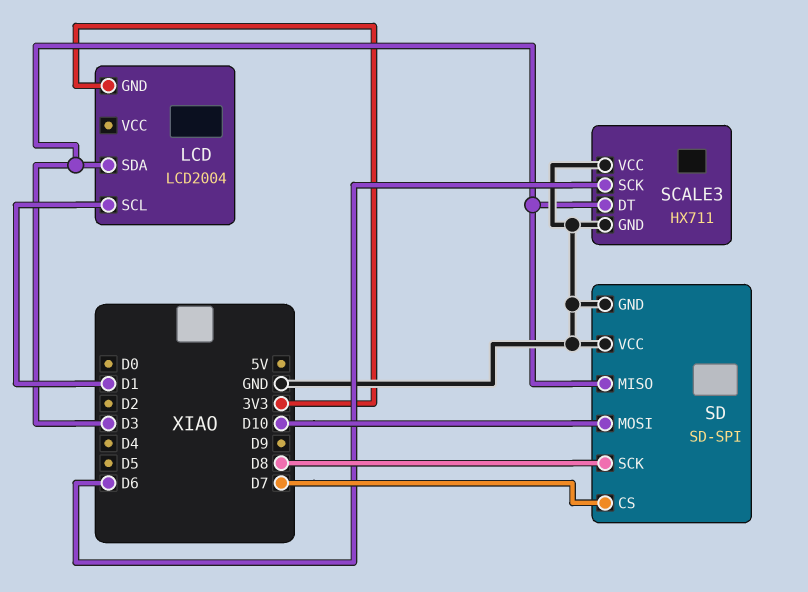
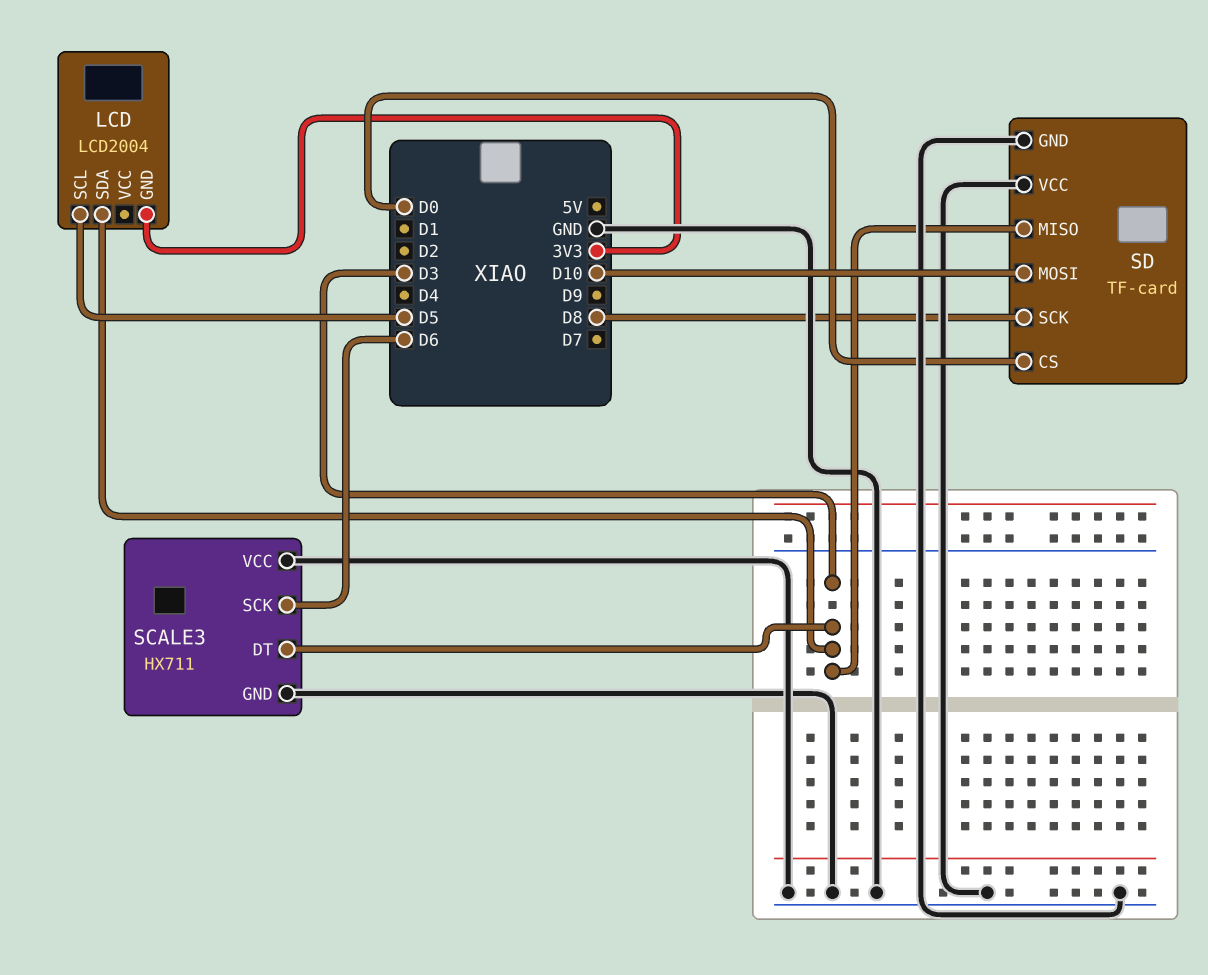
LCD pin SCL: D1 -> D5
SD: SD-SPI -> TF-card
SD pin CS: D7 -> D0

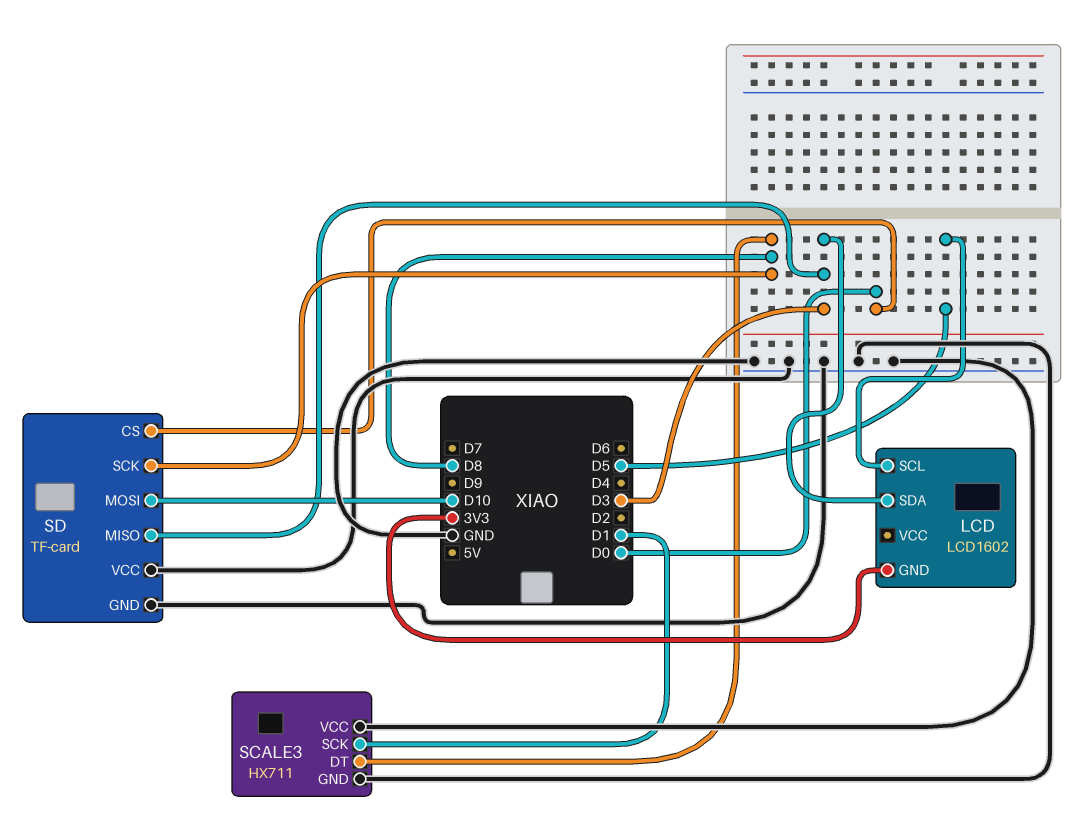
LCD: LCD2004 -> LCD1602
SCALE3 pin DT: D3 -> D8
SCALE3 pin SCK: D6 -> D1

